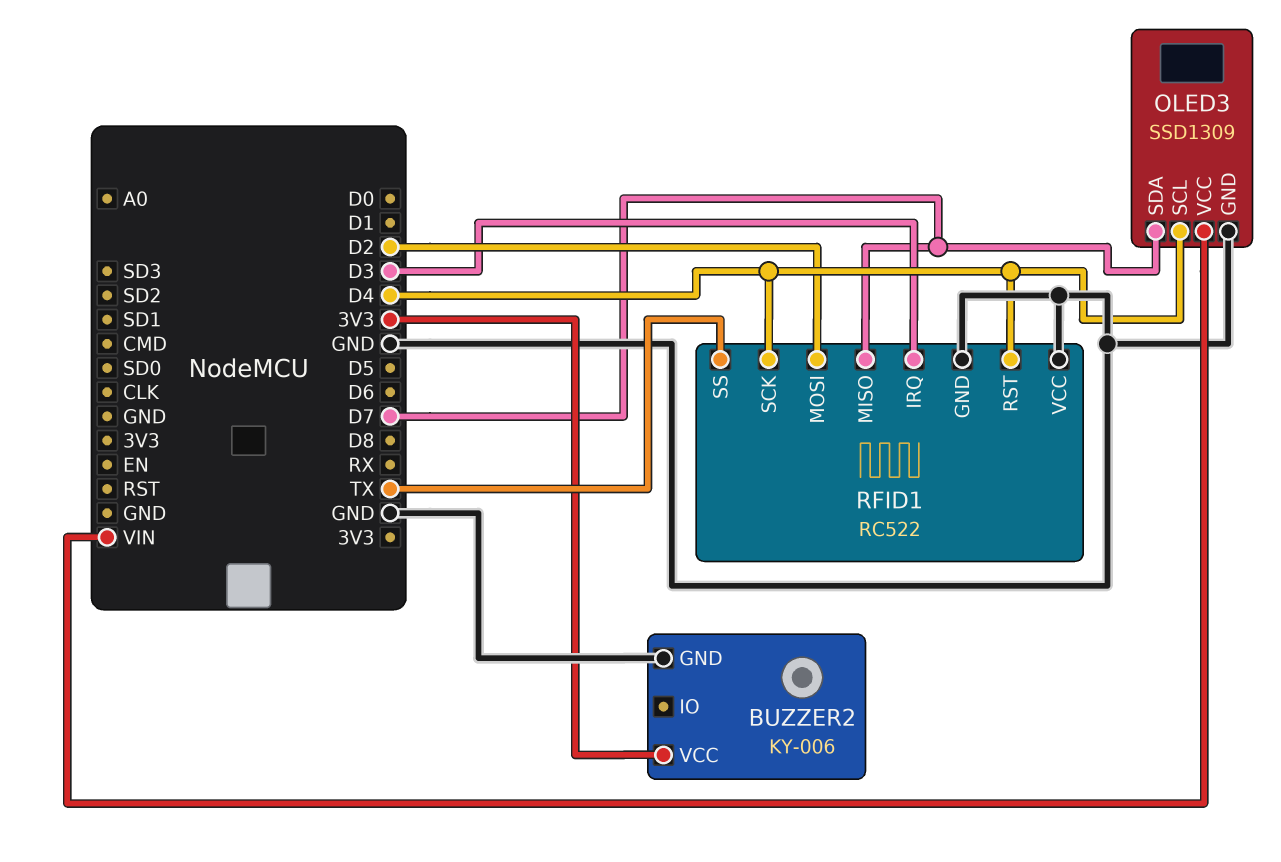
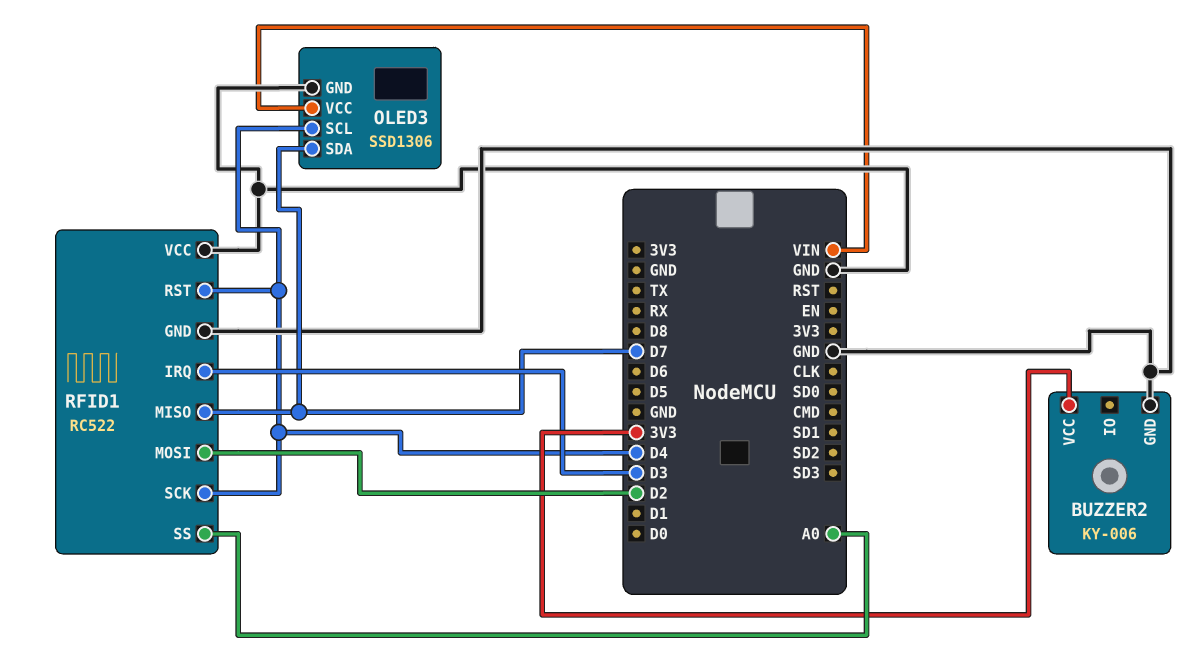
OLED3: SSD1309 -> SSD1306
RFID1 pin SS: TX -> A0

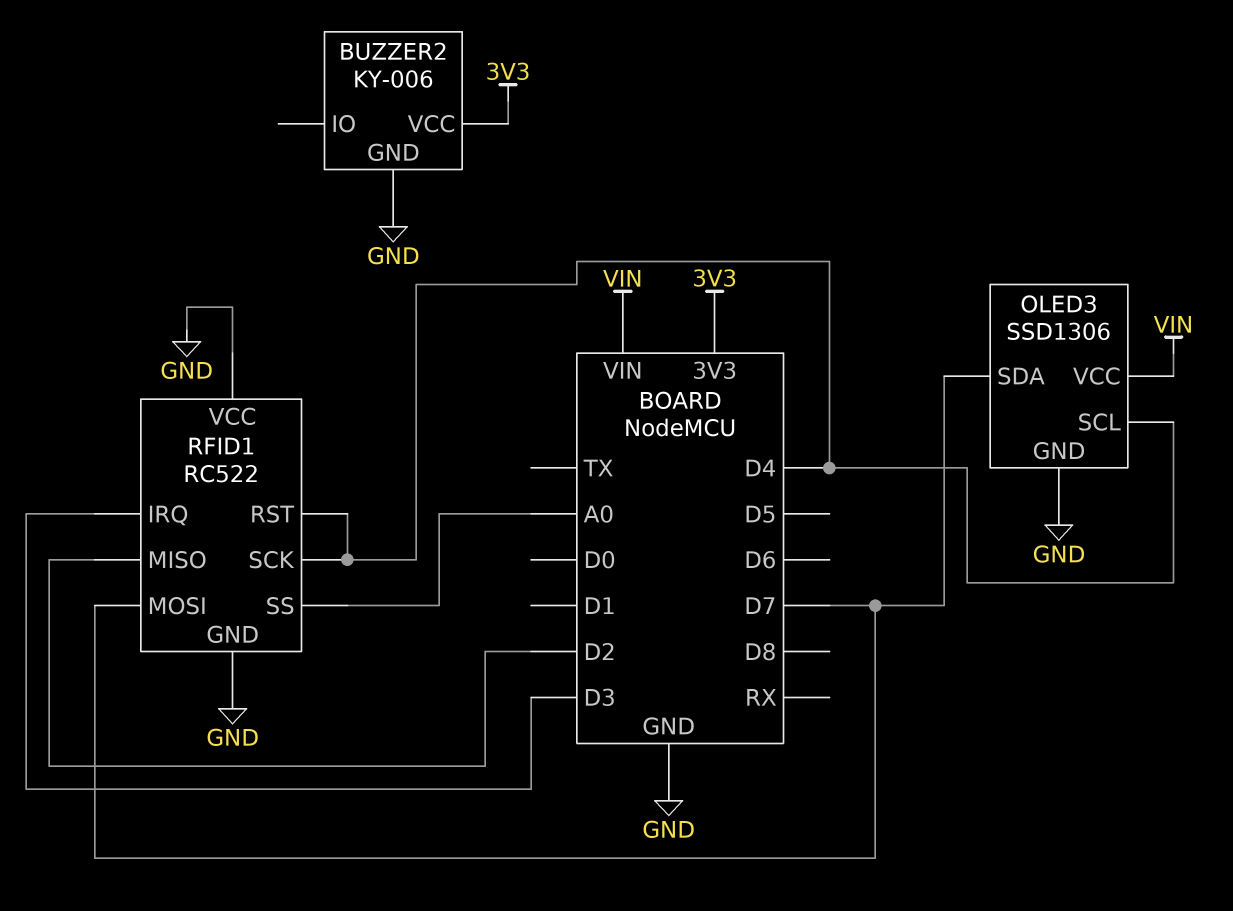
RFID1 pin MISO: D7 -> D2
RFID1 pin MOSI: D2 -> D7

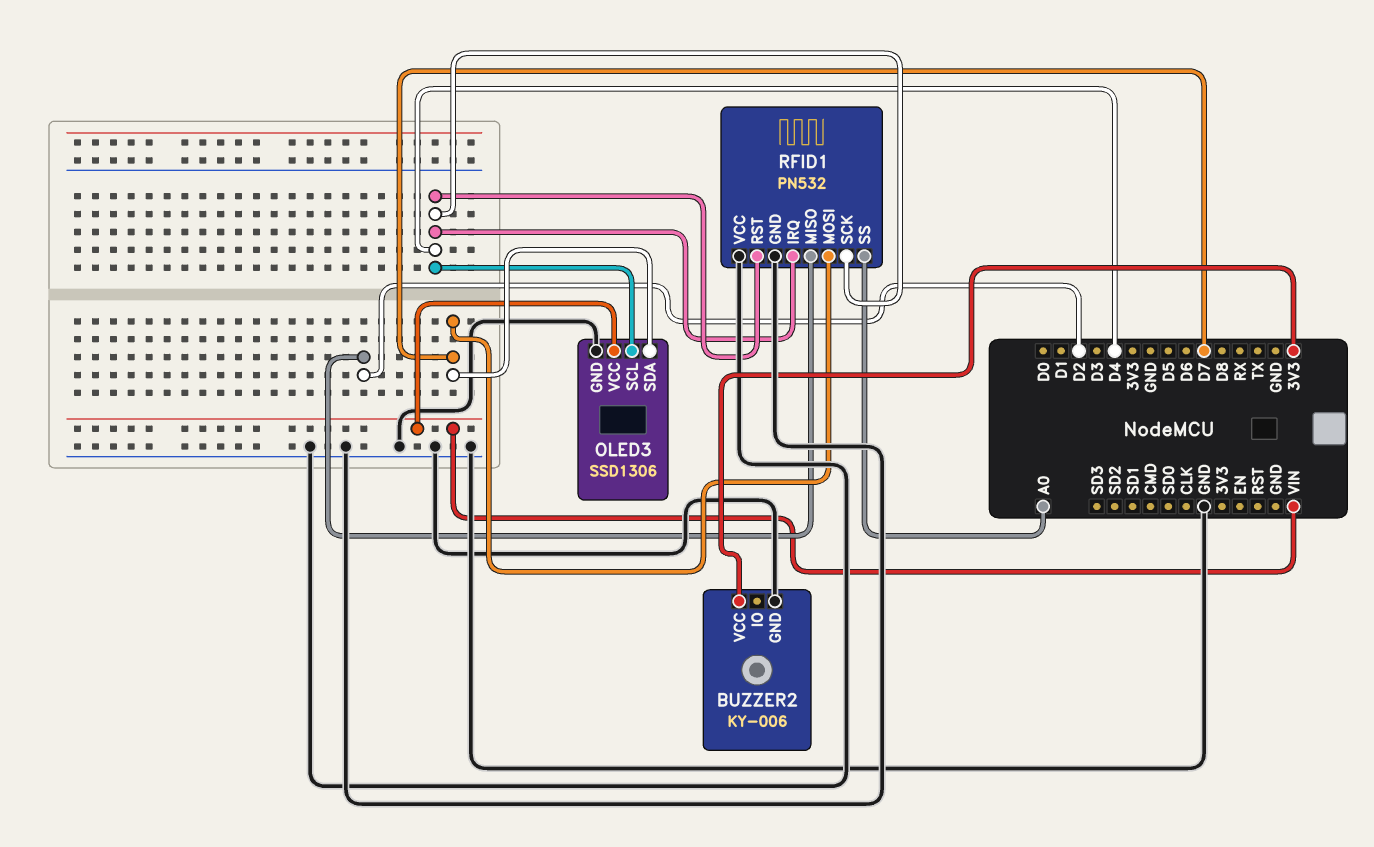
RFID1: RC522 -> PN532
RFID1 pin IRQ: D3 -> D4

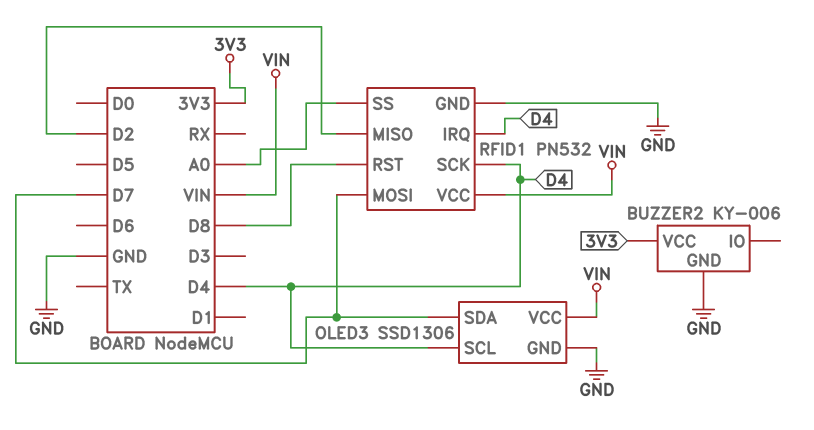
RFID1 pin RST: D4 -> D8
RFID1 pin VCC: GND -> VIN

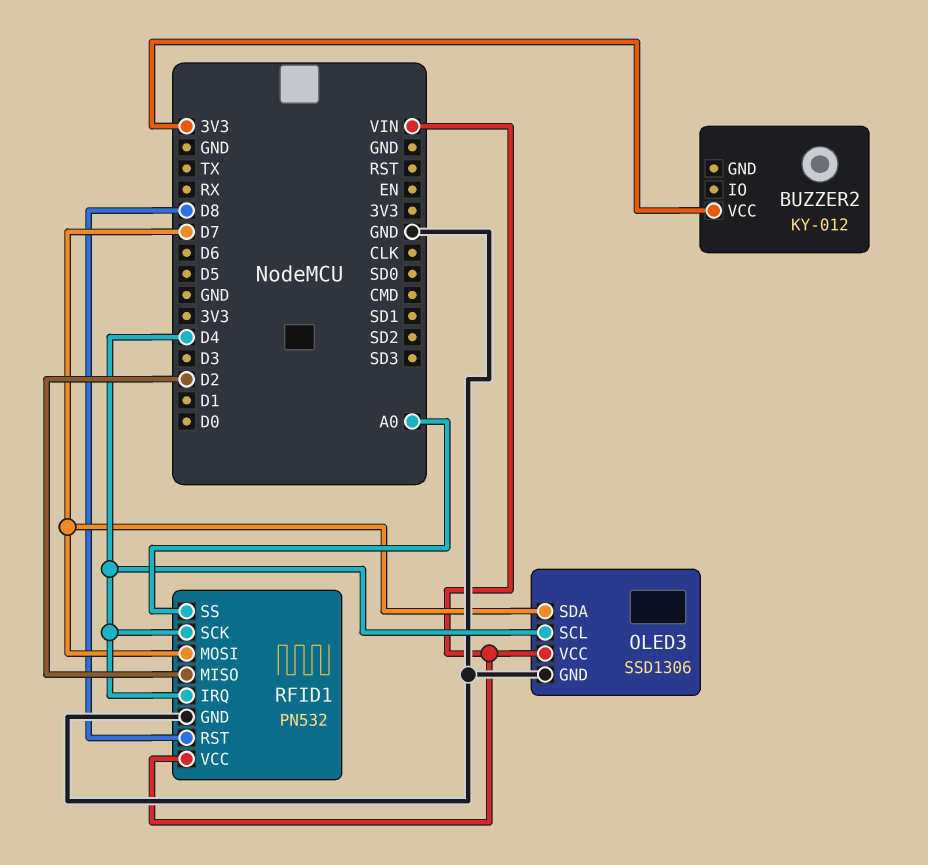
BUZZER2: KY-006 -> KY-012
BUZZER2 pin GND: GND -> none

